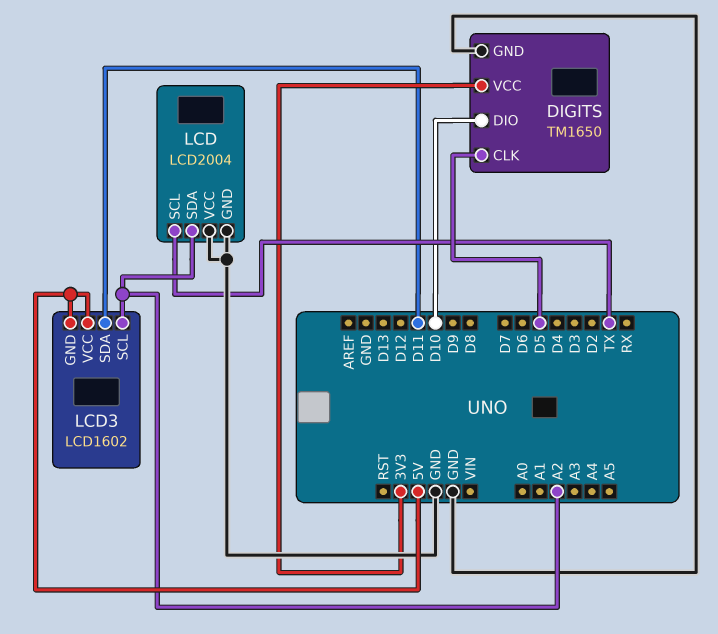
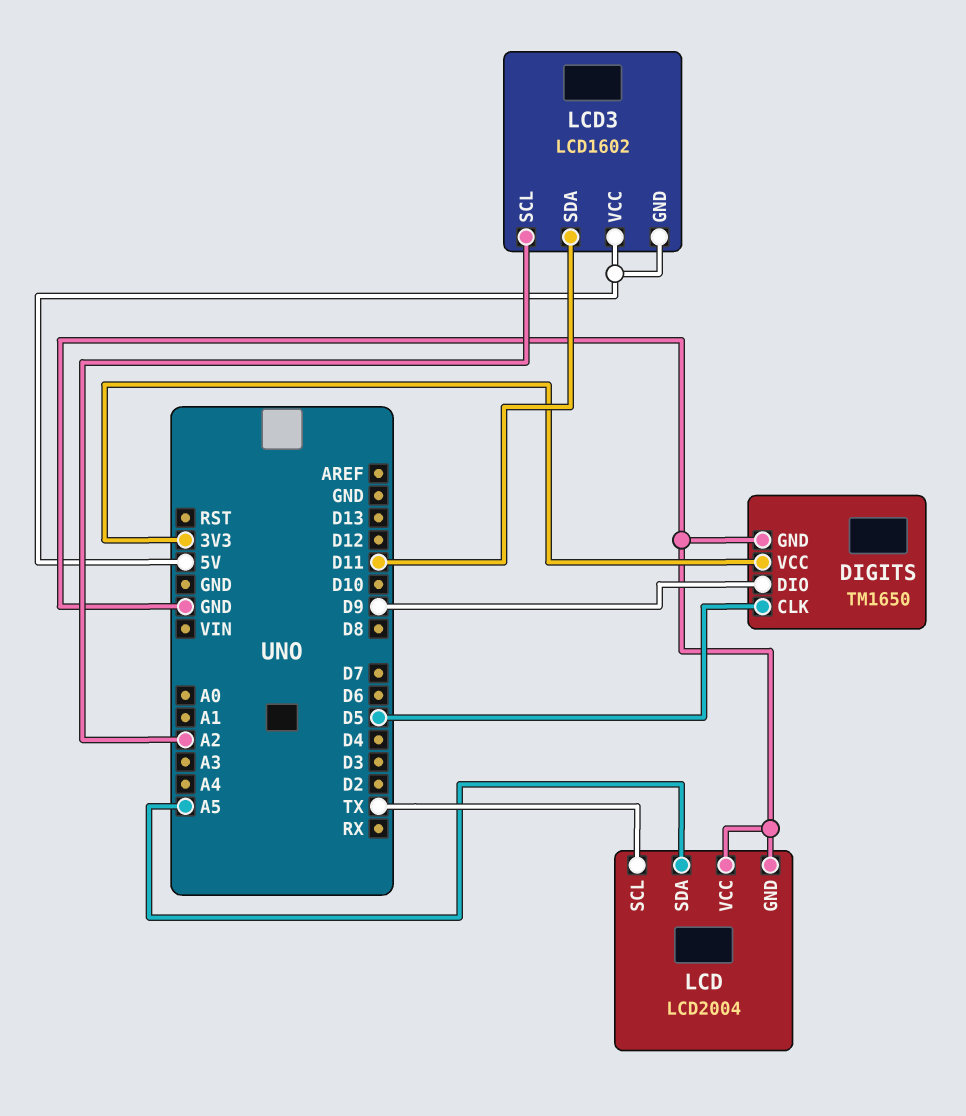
DIGITS pin DIO: D10 -> D9
LCD pin SDA: A2 -> A5

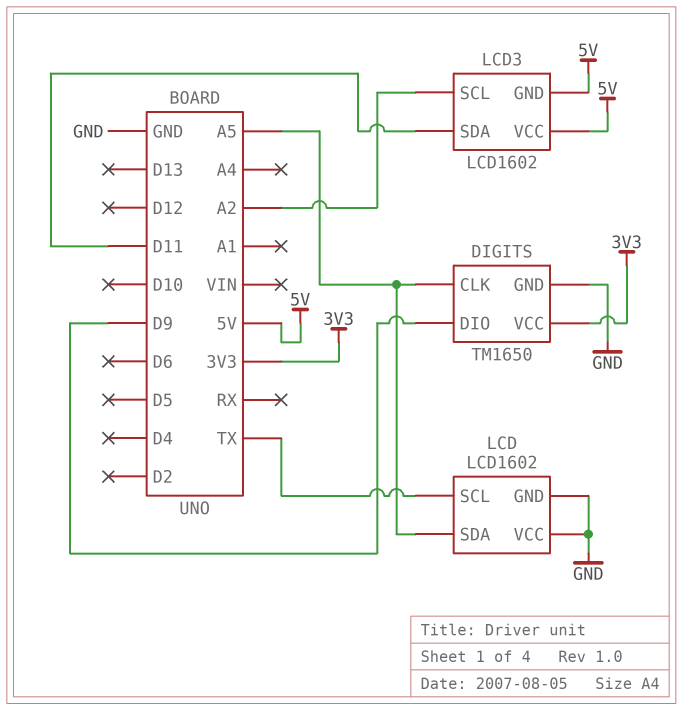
DIGITS pin CLK: D5 -> A5
LCD: LCD2004 -> LCD1602

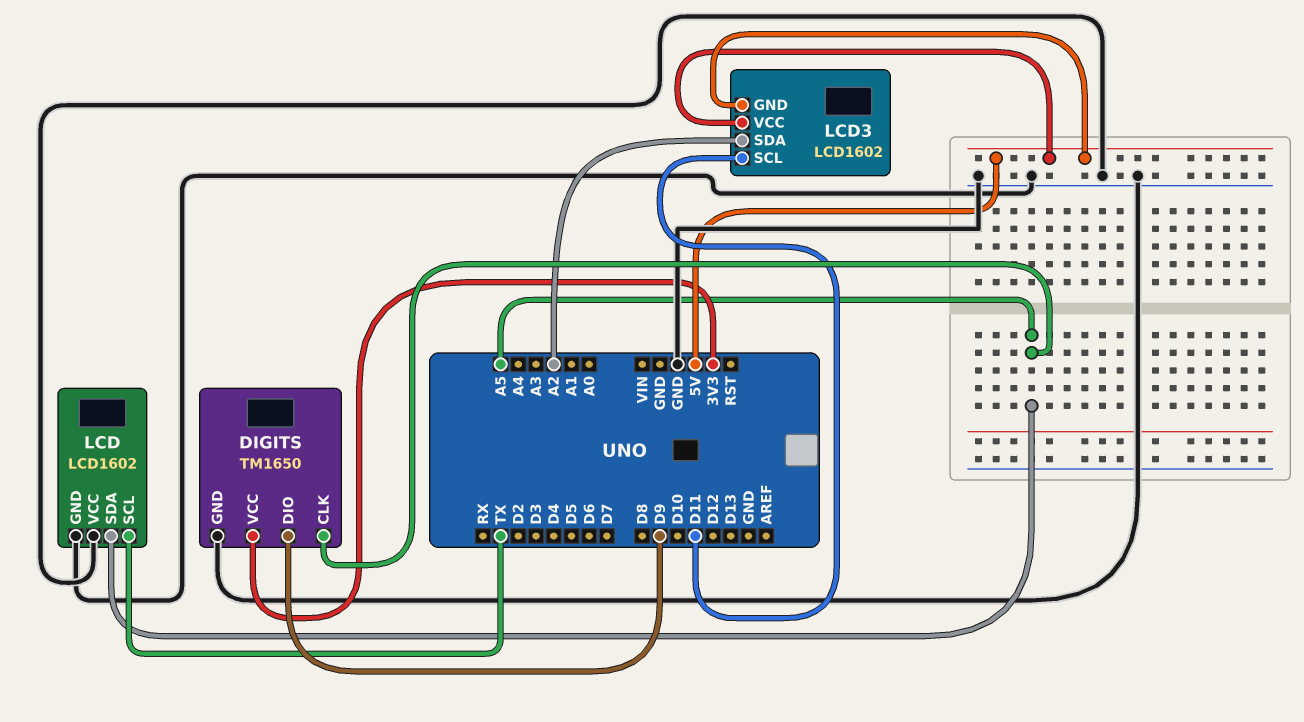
LCD3 pin SCL: A2 -> D11
LCD3 pin SDA: D11 -> A2

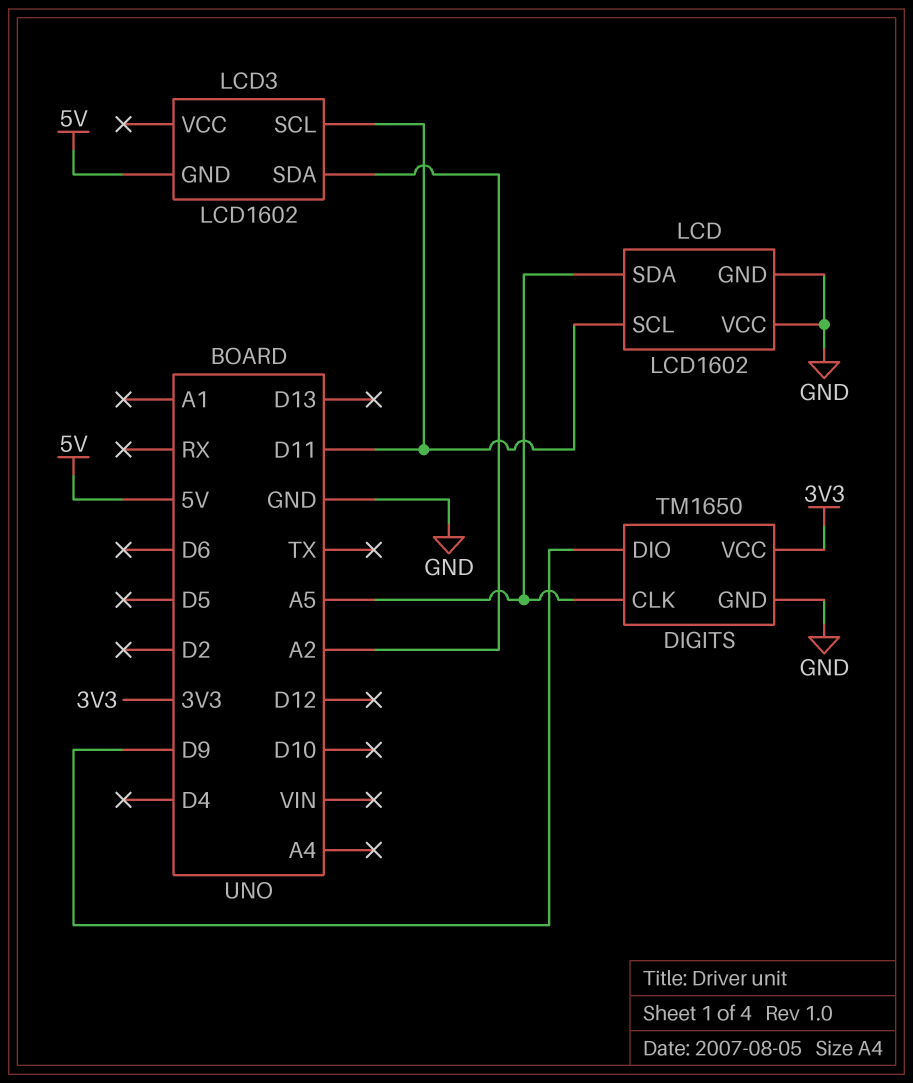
LCD pin SCL: TX -> D11
LCD3 pin VCC: 5V -> none

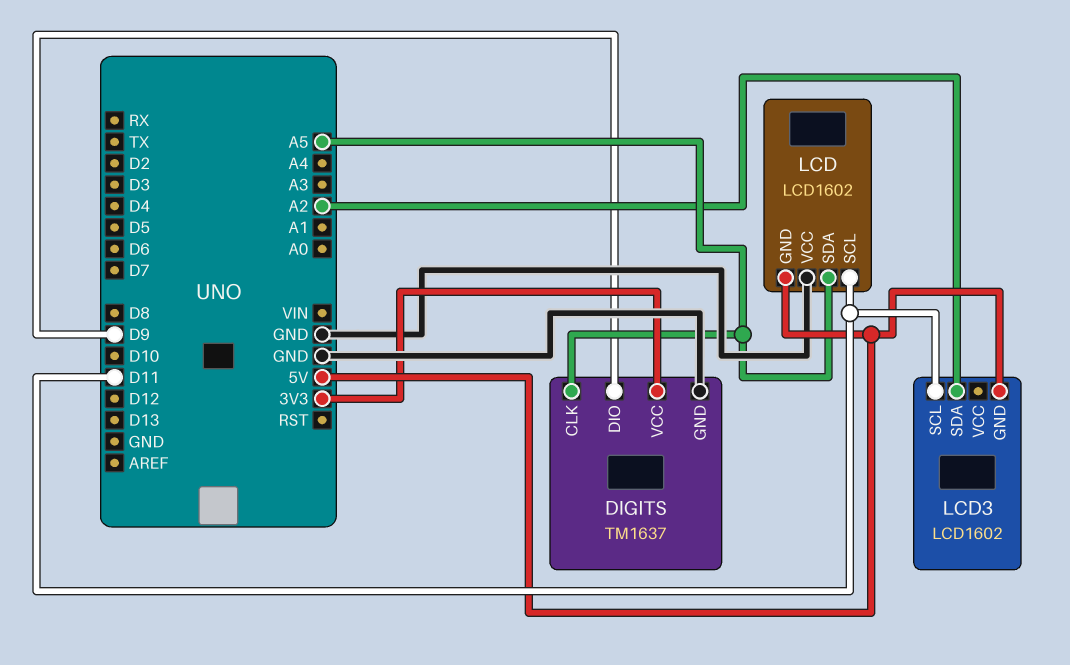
DIGITS: TM1650 -> TM1637
LCD pin GND: GND -> 5V

